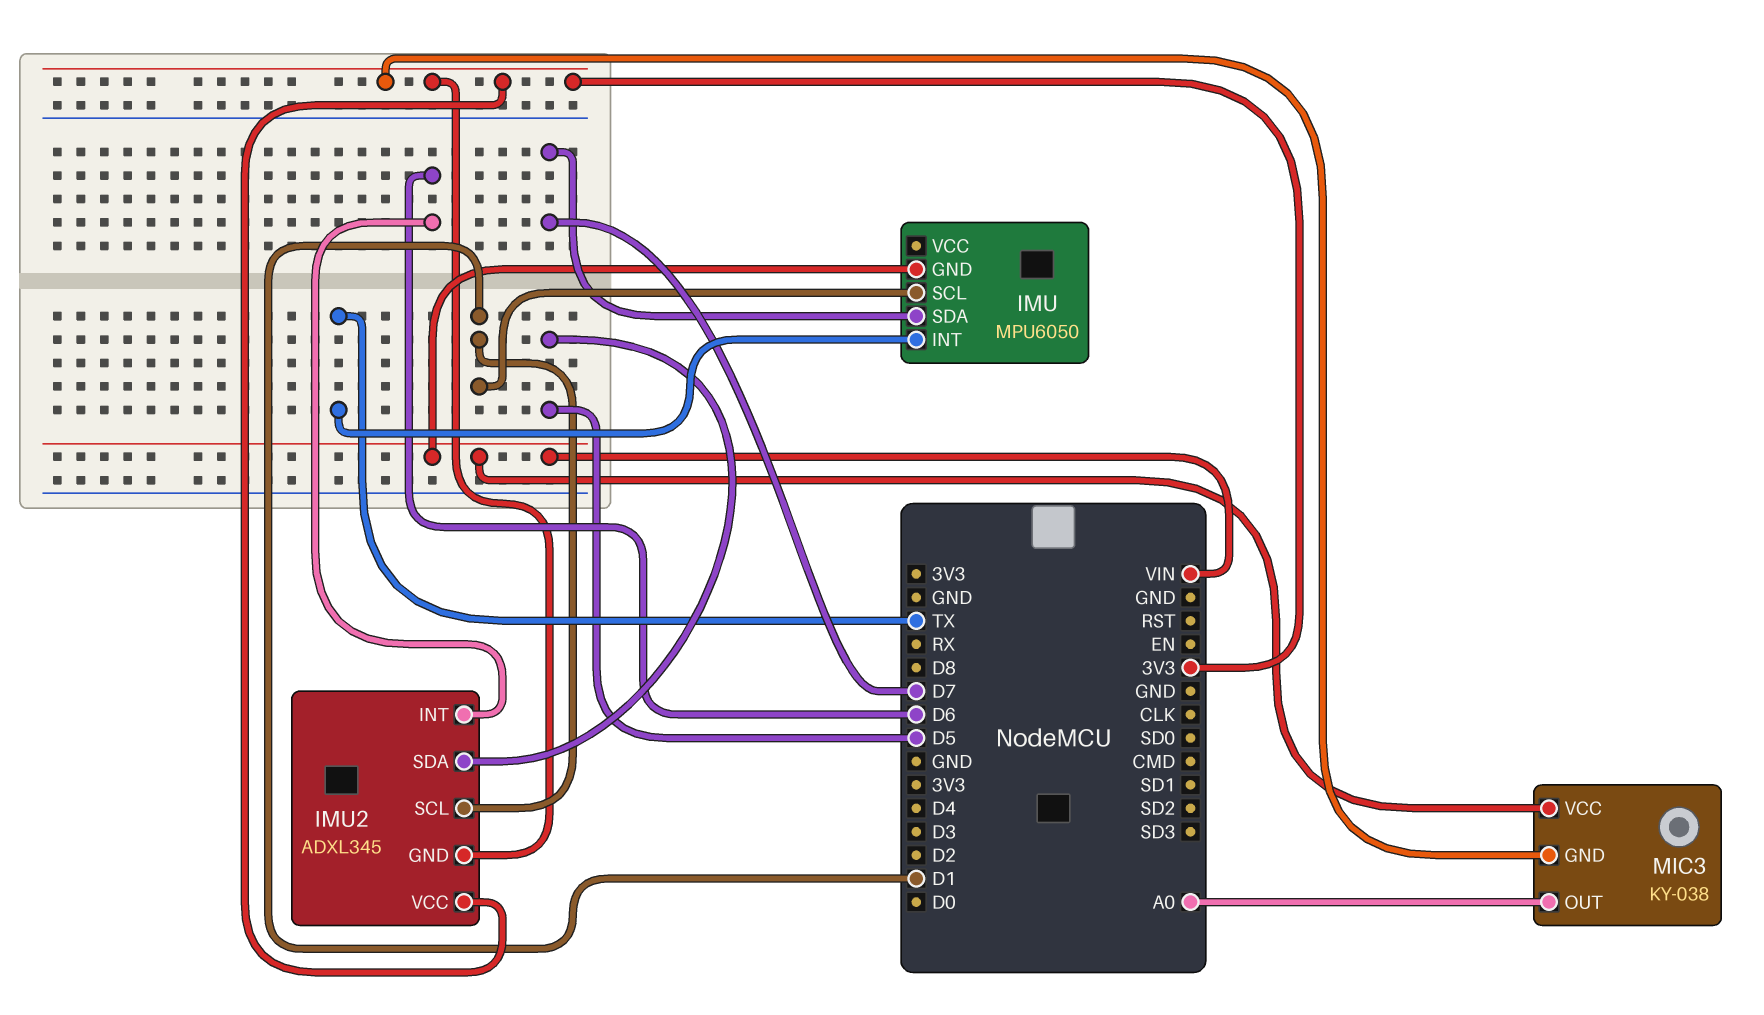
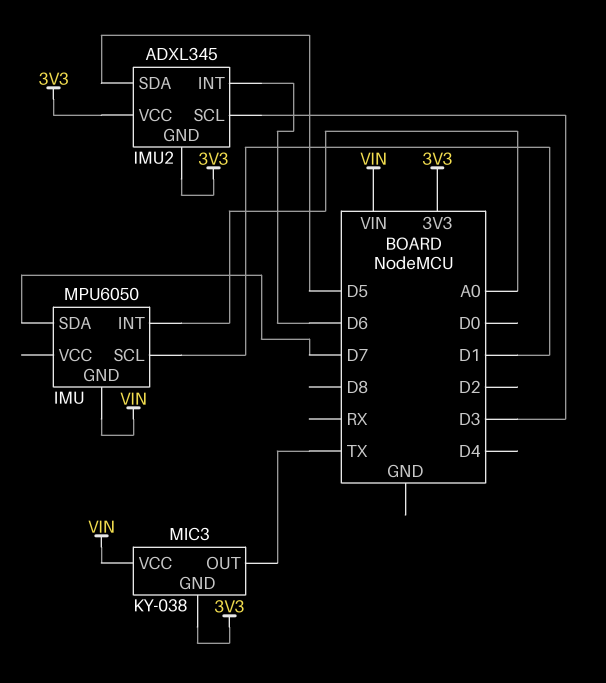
IMU pin INT: TX -> A0
IMU2 pin SCL: D1 -> D3
MIC3 pin OUT: A0 -> TX

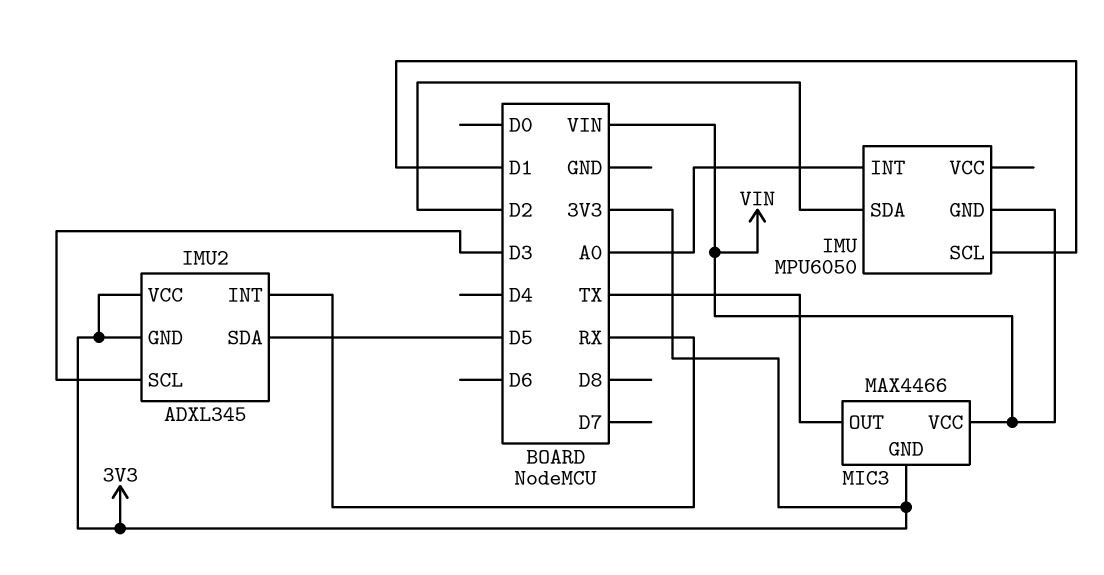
IMU pin SDA: D7 -> D2
IMU2 pin INT: D6 -> RX
MIC3: KY-038 -> MAX4466

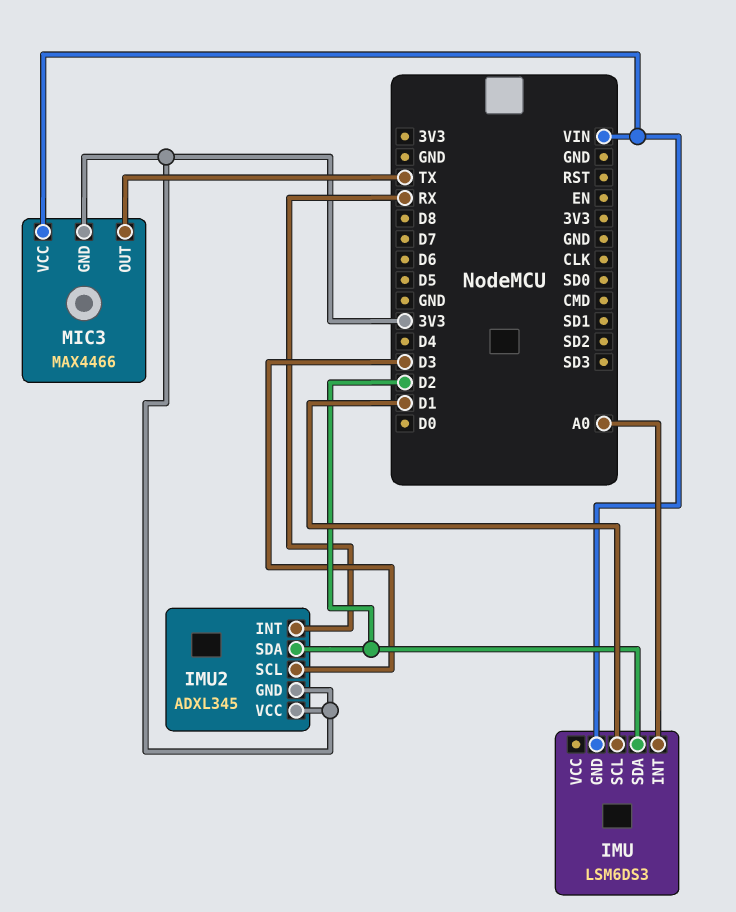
IMU: MPU6050 -> LSM6DS3
IMU2 pin SDA: D5 -> D2

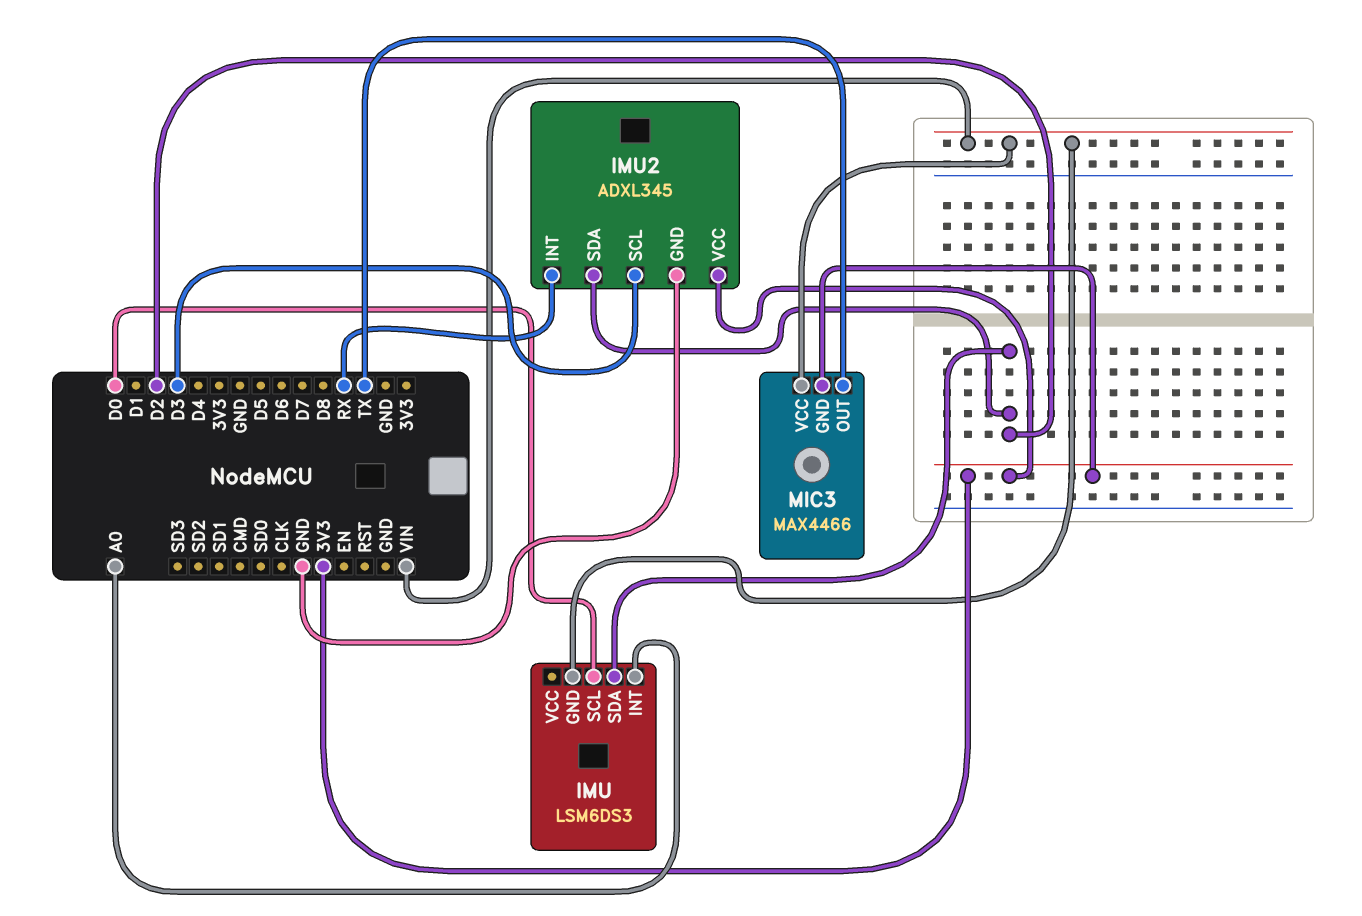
IMU pin SCL: D1 -> D0
IMU2 pin GND: 3V3 -> GND

